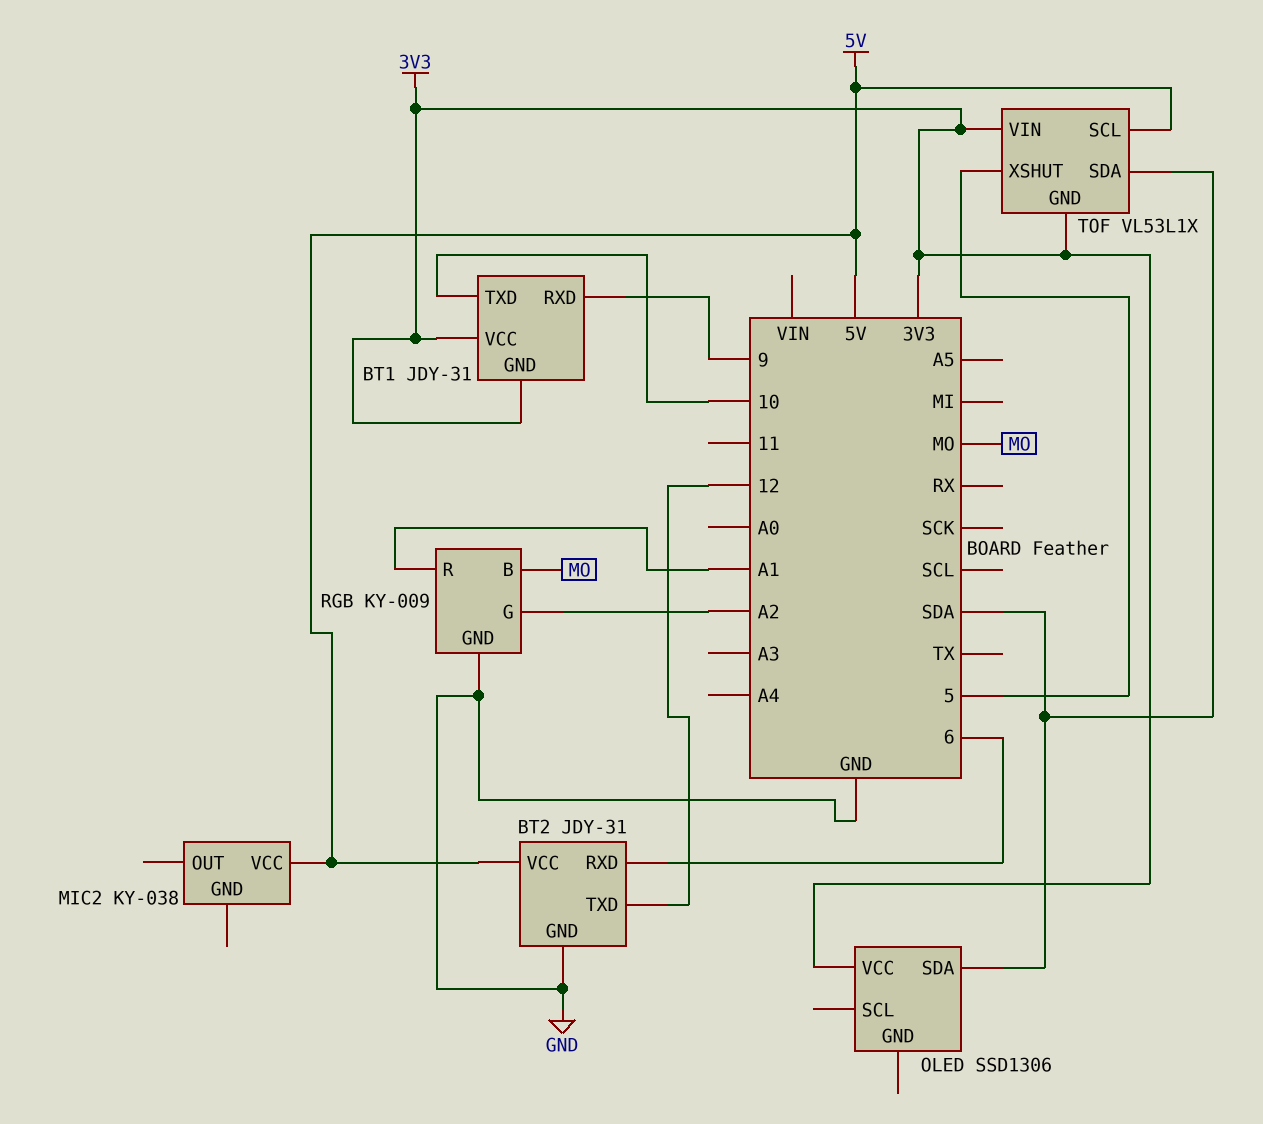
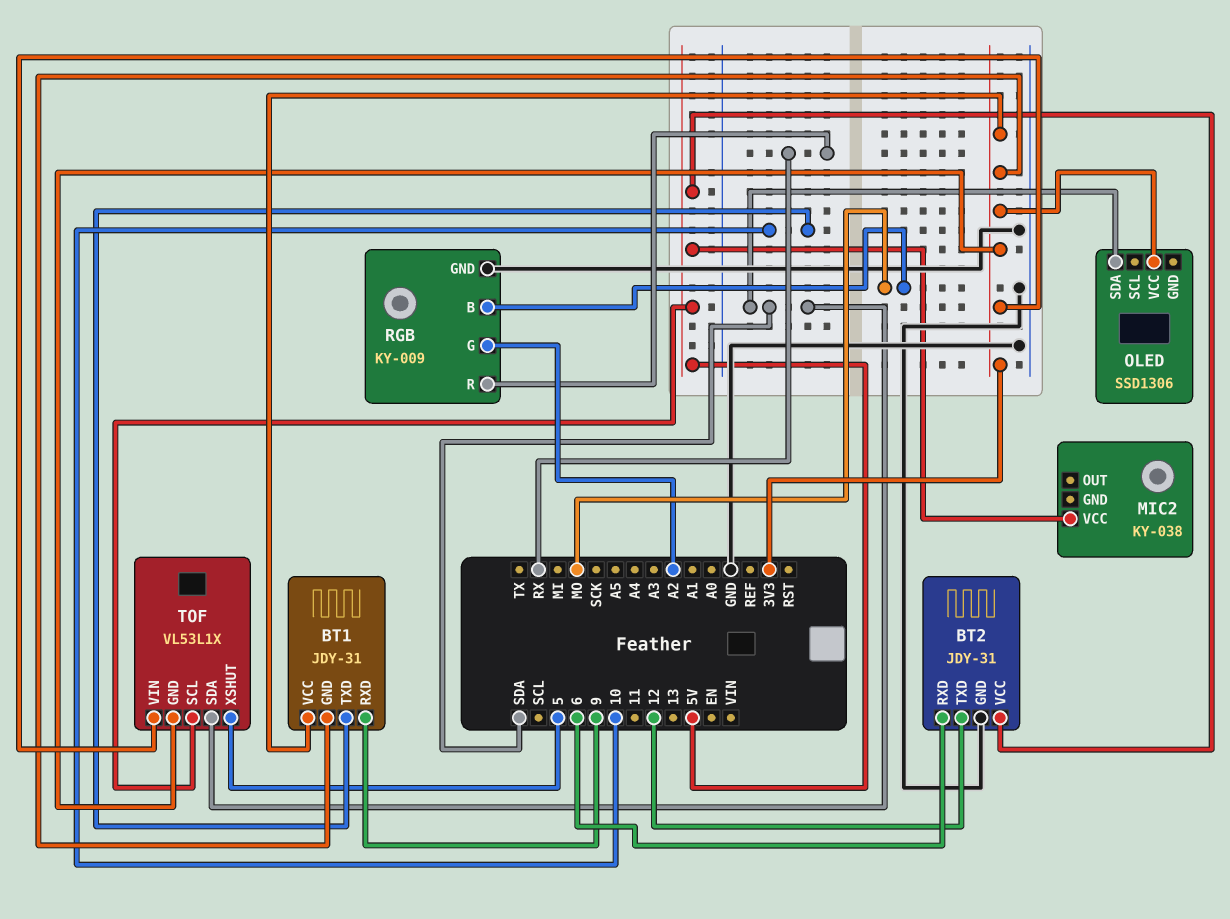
RGB pin R: A1 -> RX

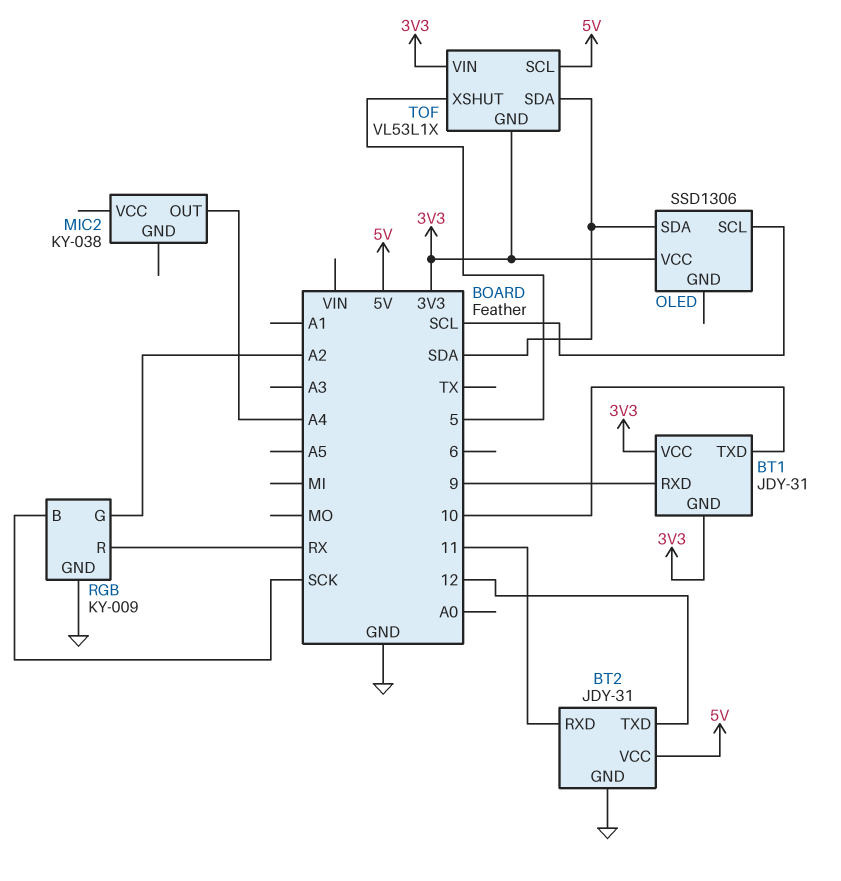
BT2 pin RXD: 6 -> 11
MIC2 pin OUT: none -> A4
MIC2 pin VCC: 5V -> none
OLED pin SCL: none -> SCL
RGB pin B: MO -> SCK

